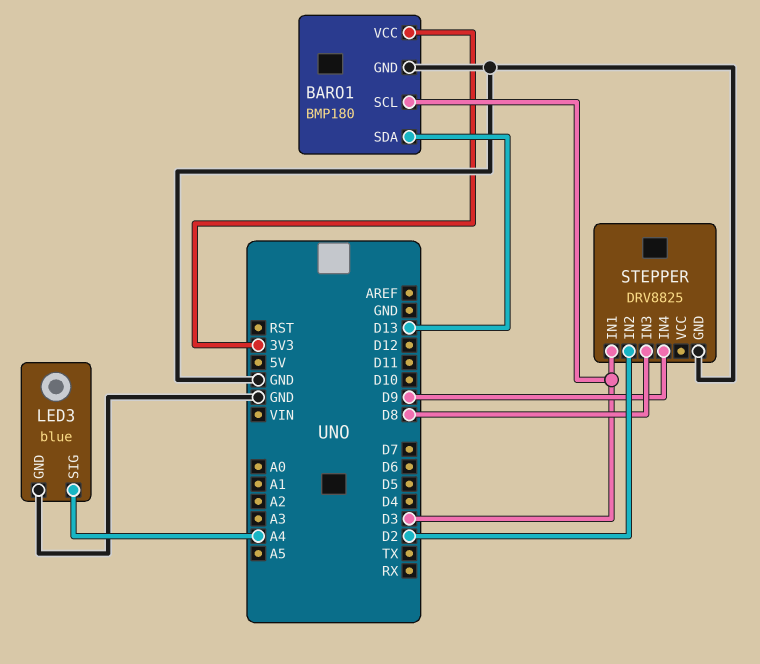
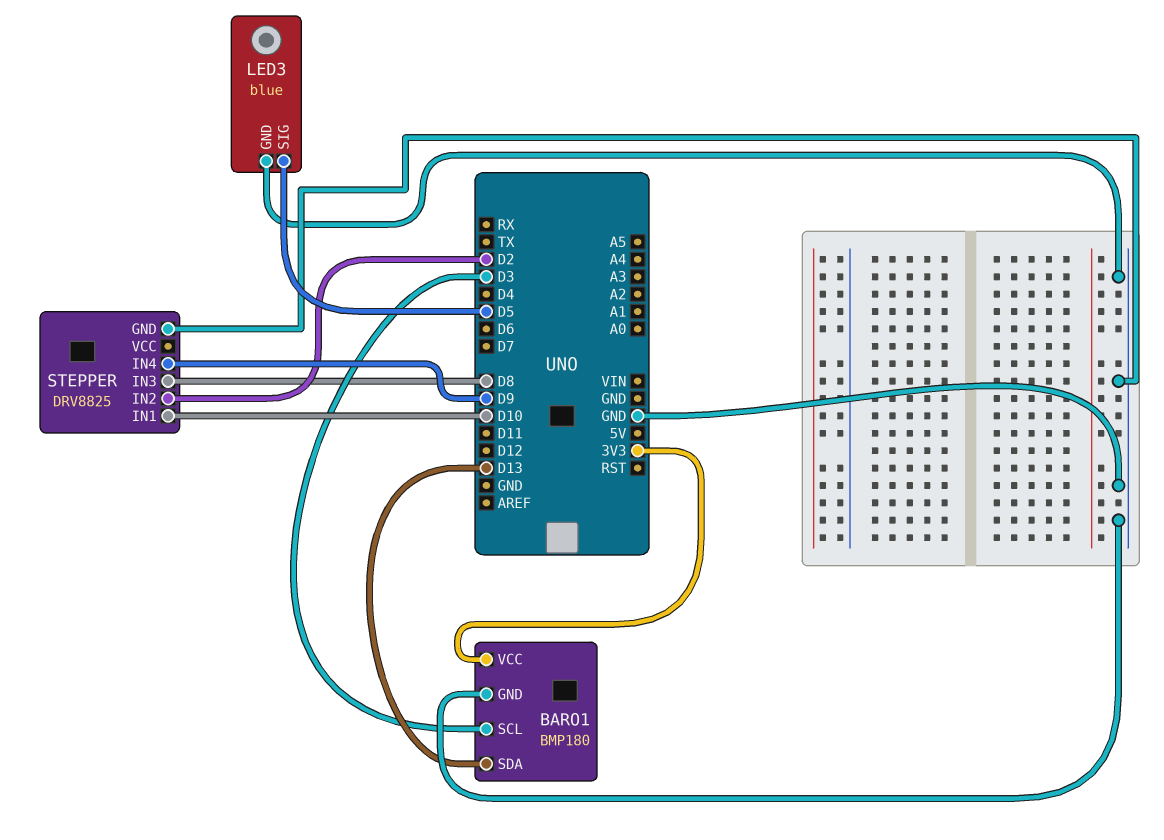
LED3 pin SIG: A4 -> D5
STEPPER pin IN1: D3 -> D10

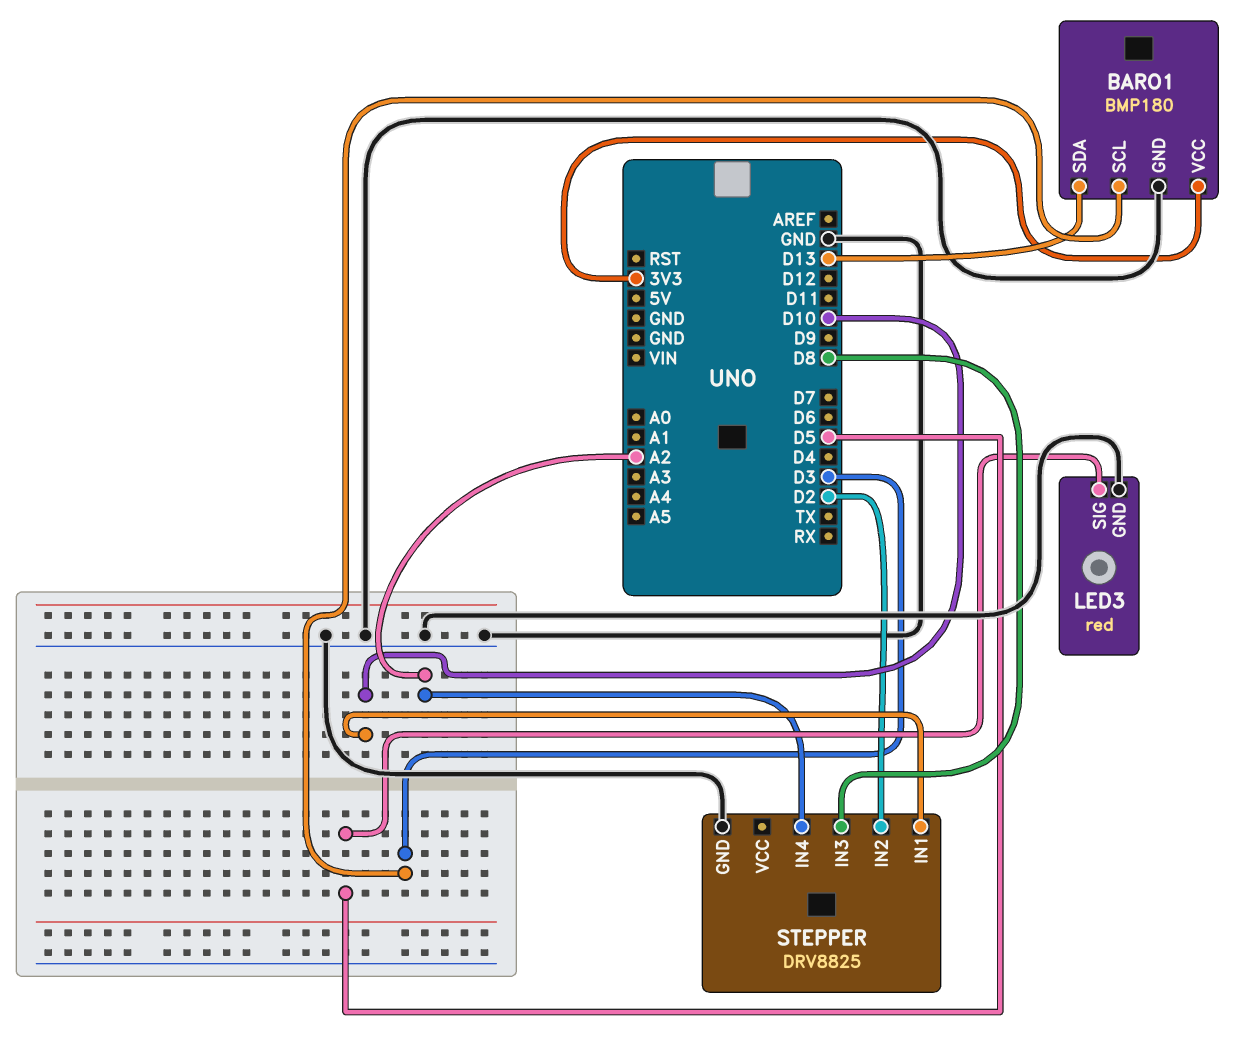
LED3: blue -> red
STEPPER pin IN4: D9 -> A2

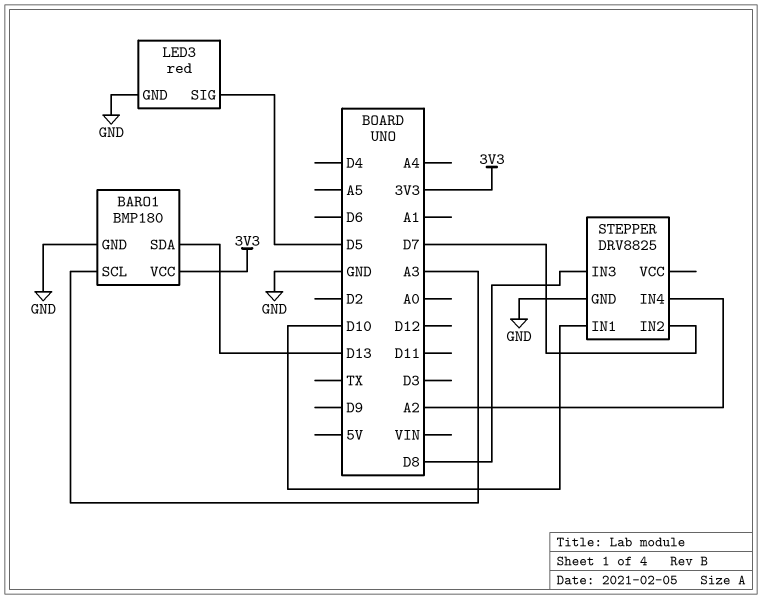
BARO1 pin SCL: D3 -> A3
STEPPER pin IN2: D2 -> D7

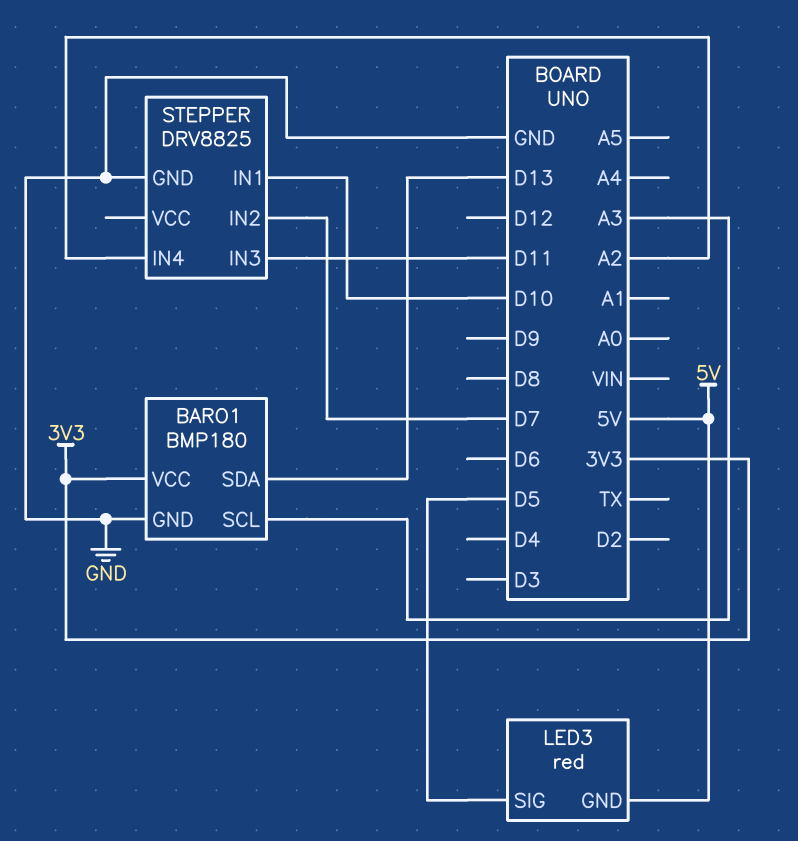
LED3 pin GND: GND -> 5V
STEPPER pin IN3: D8 -> D11

